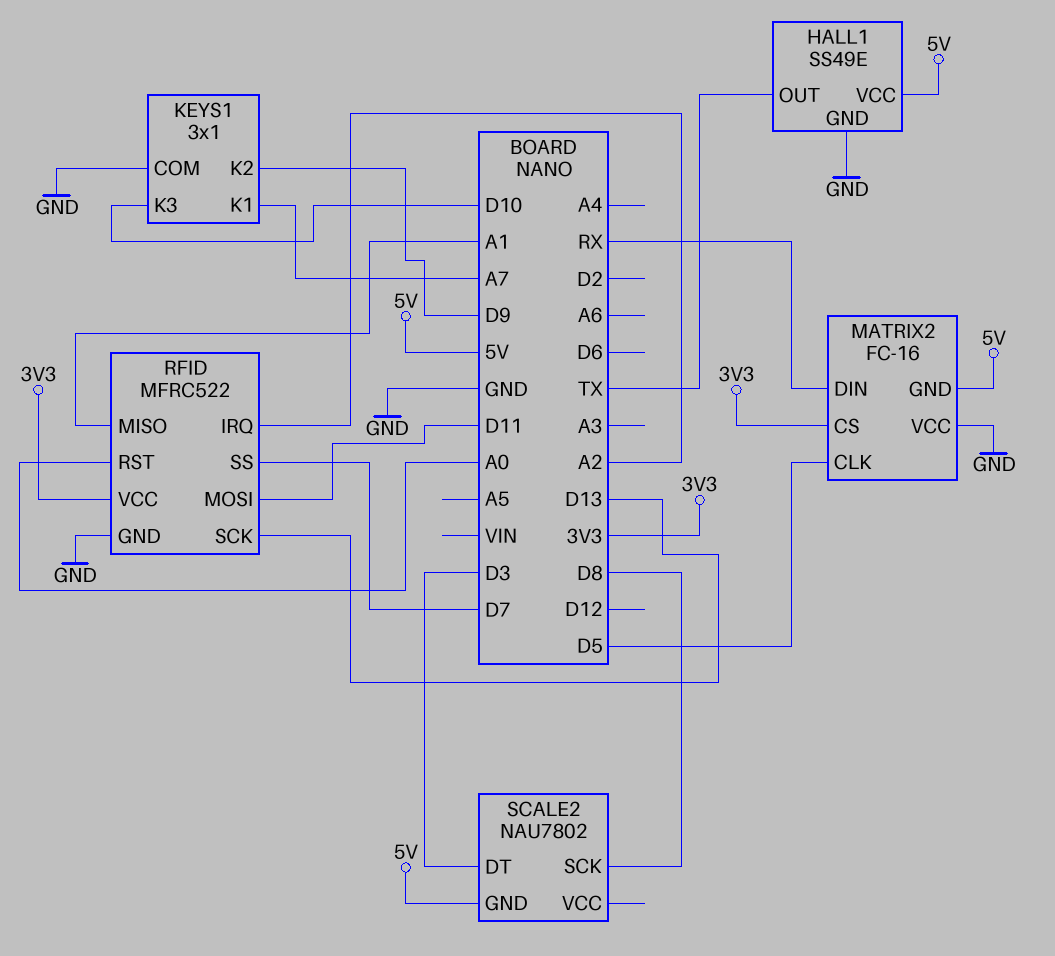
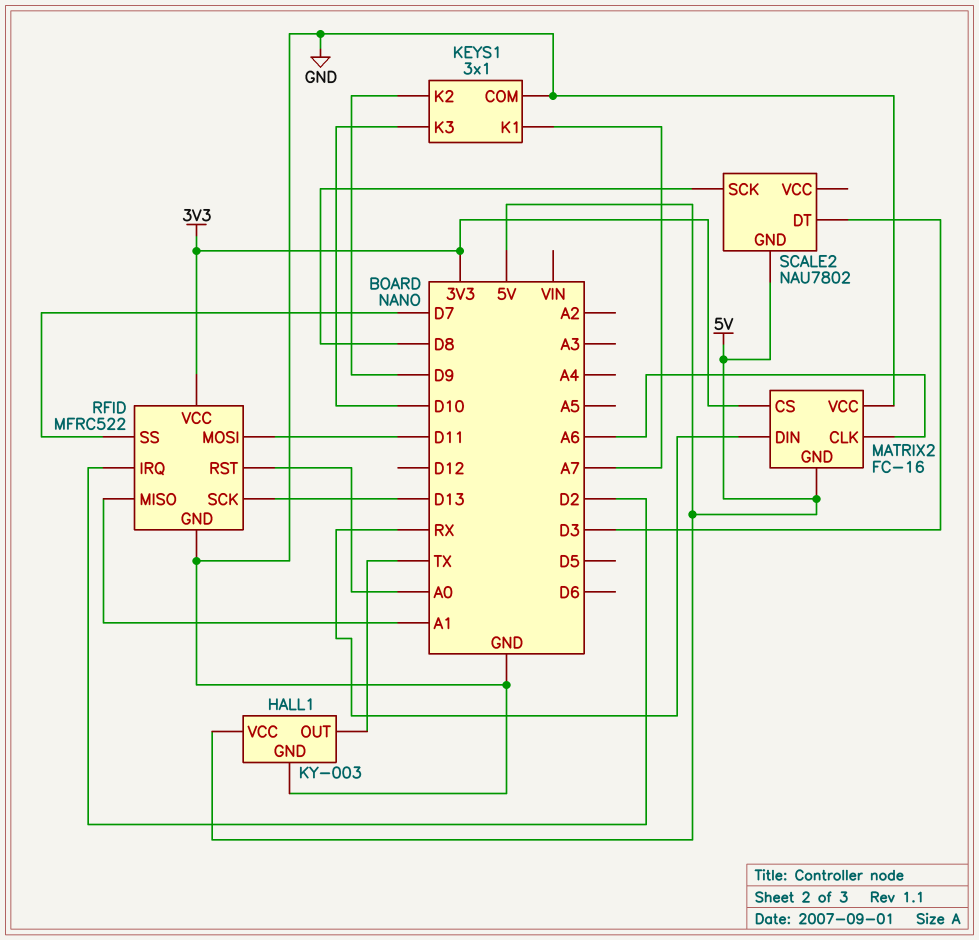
HALL1: SS49E -> KY-003
MATRIX2 pin CLK: D5 -> A6
RFID pin IRQ: A2 -> D2

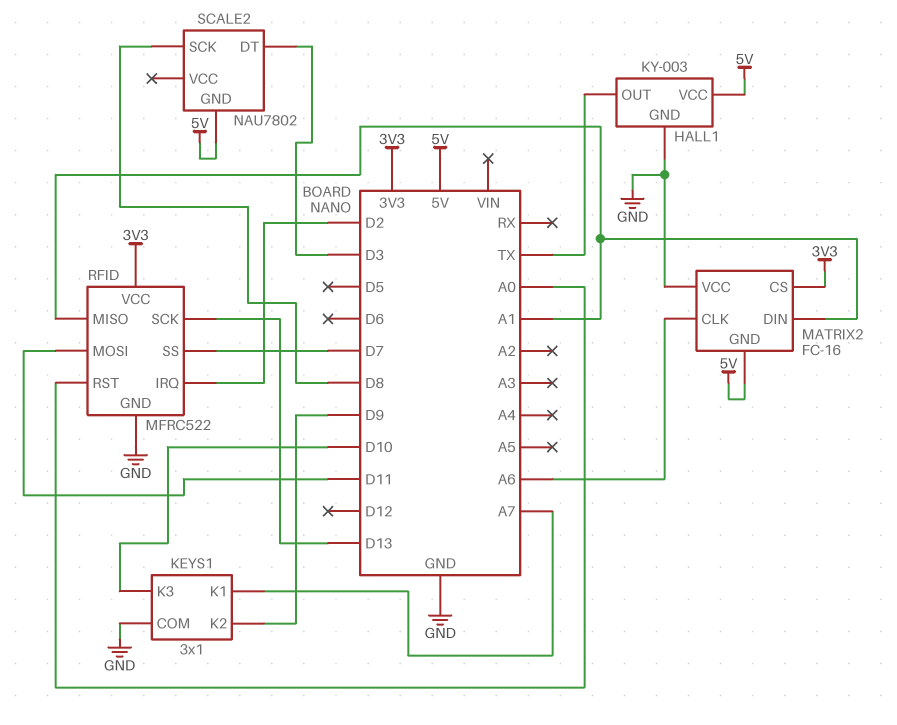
MATRIX2 pin DIN: RX -> A1

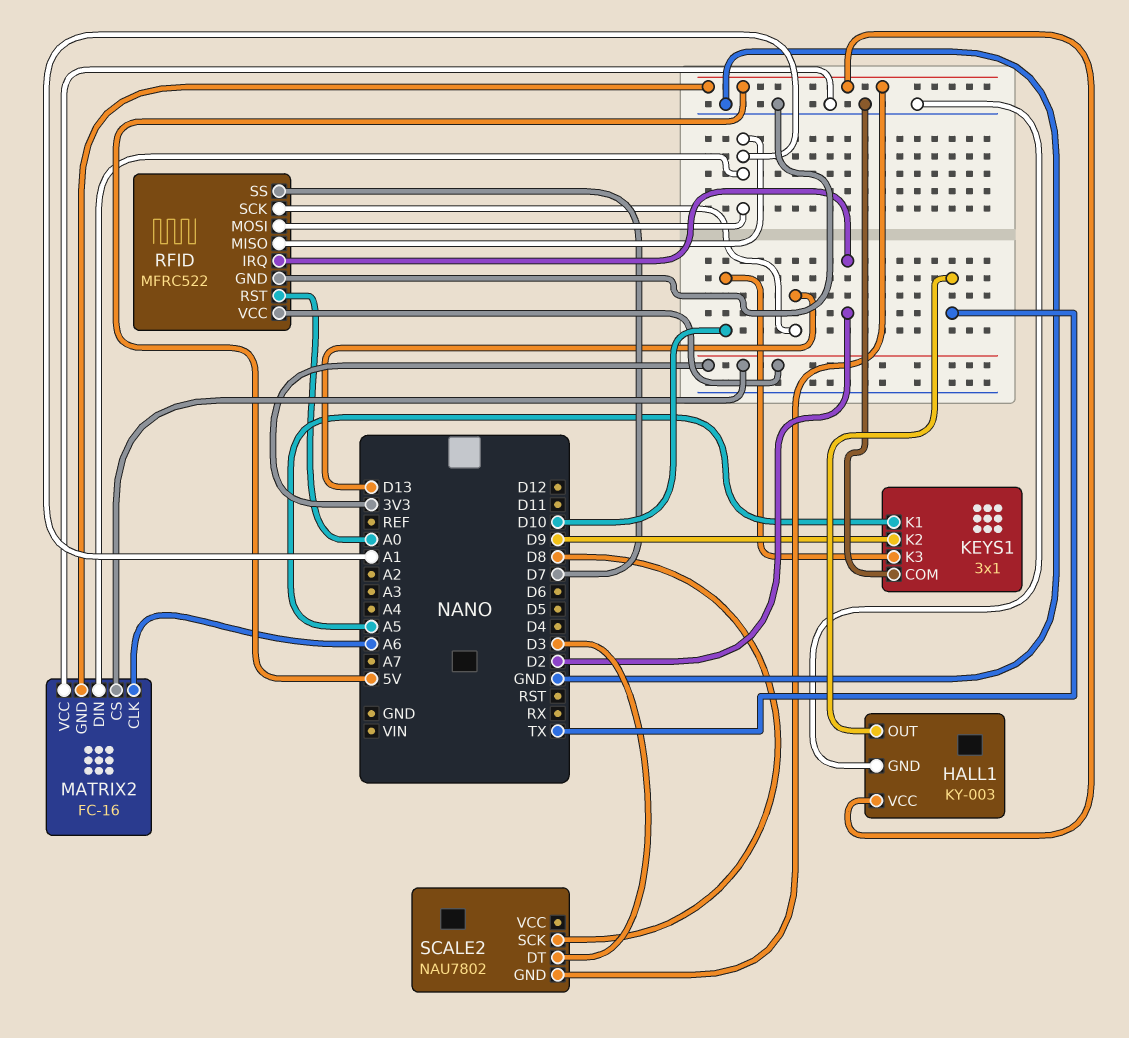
KEYS1 pin K1: A7 -> A5
RFID pin MOSI: D11 -> A1

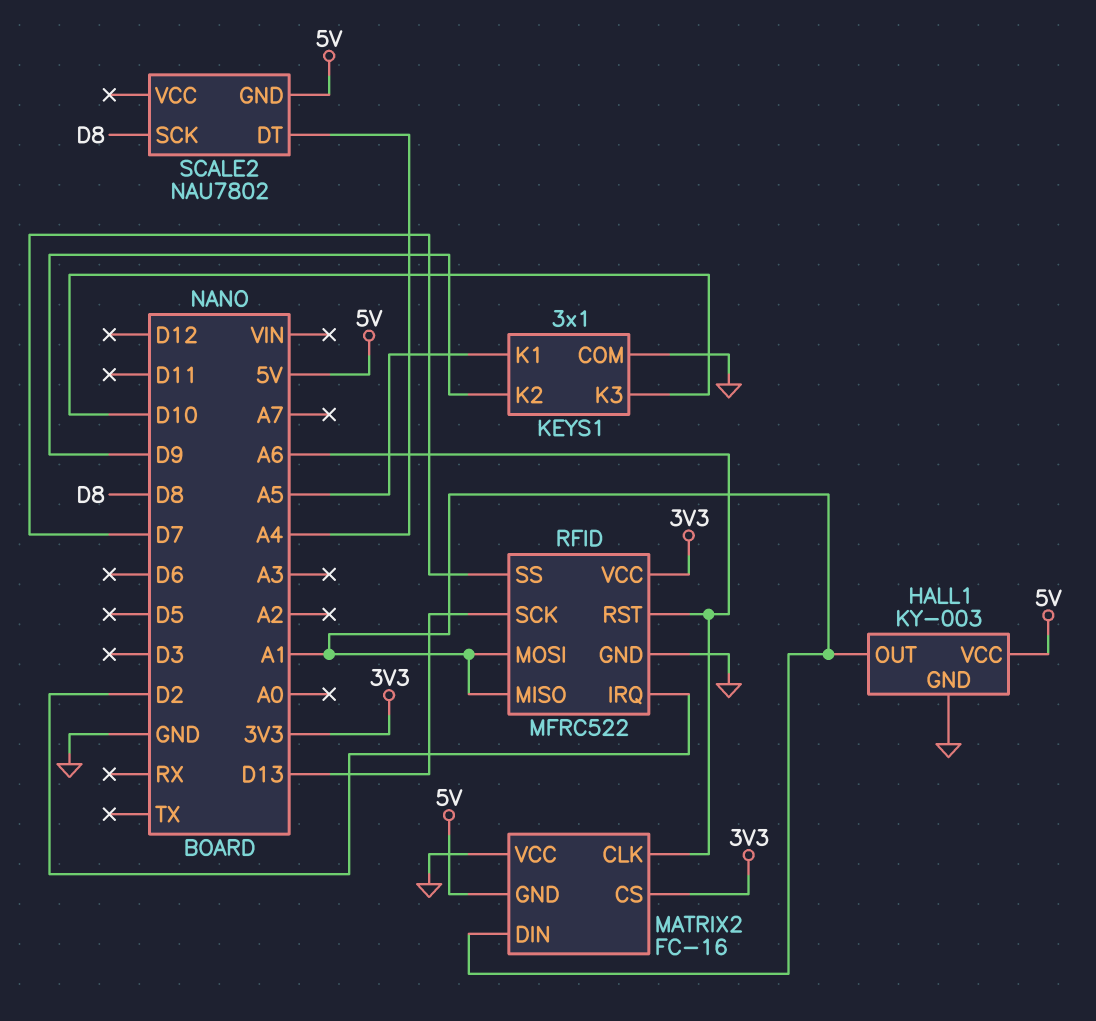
HALL1 pin OUT: TX -> A1
RFID pin RST: A0 -> A6
SCALE2 pin DT: D3 -> A4

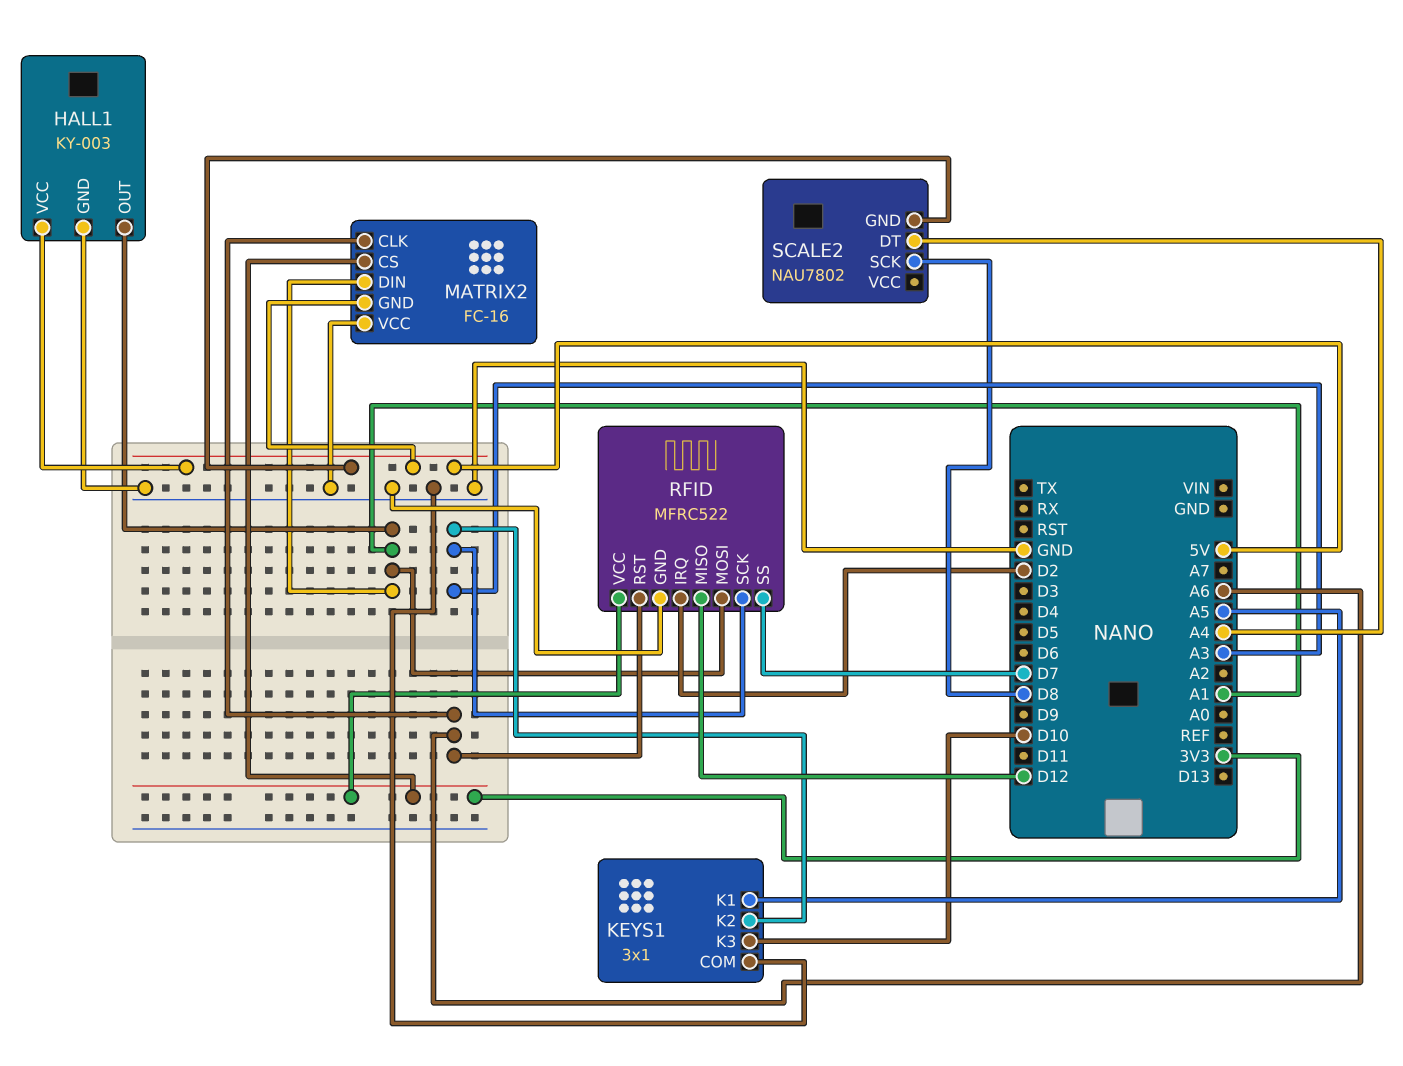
KEYS1 pin K2: D9 -> A3
RFID pin MISO: A1 -> D12
RFID pin SCK: D13 -> A3

